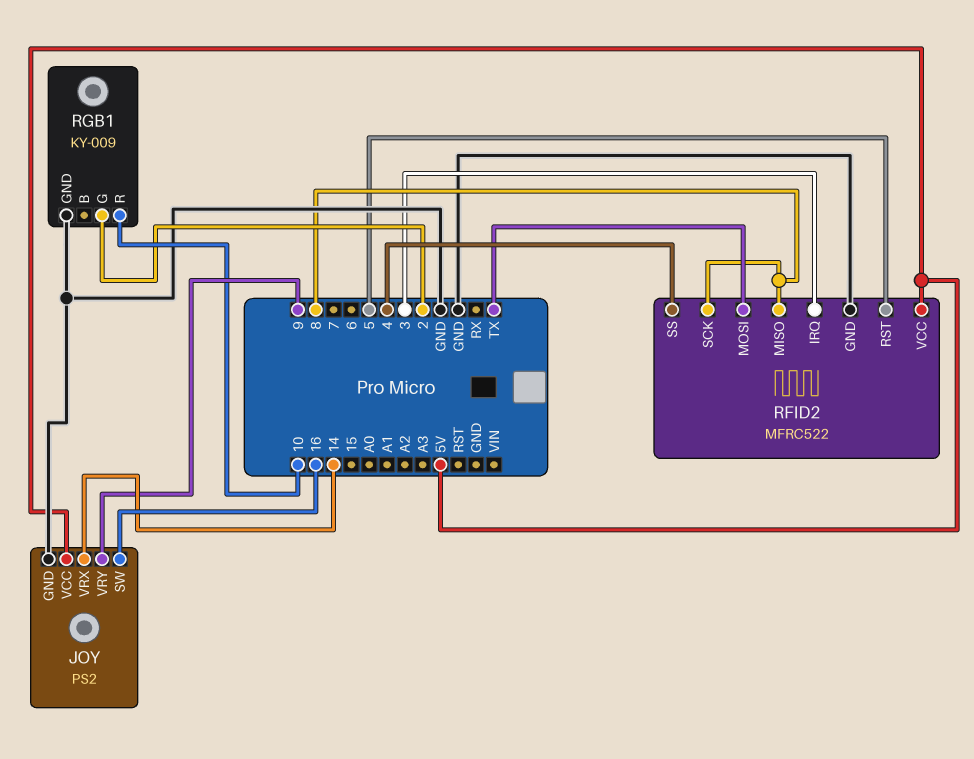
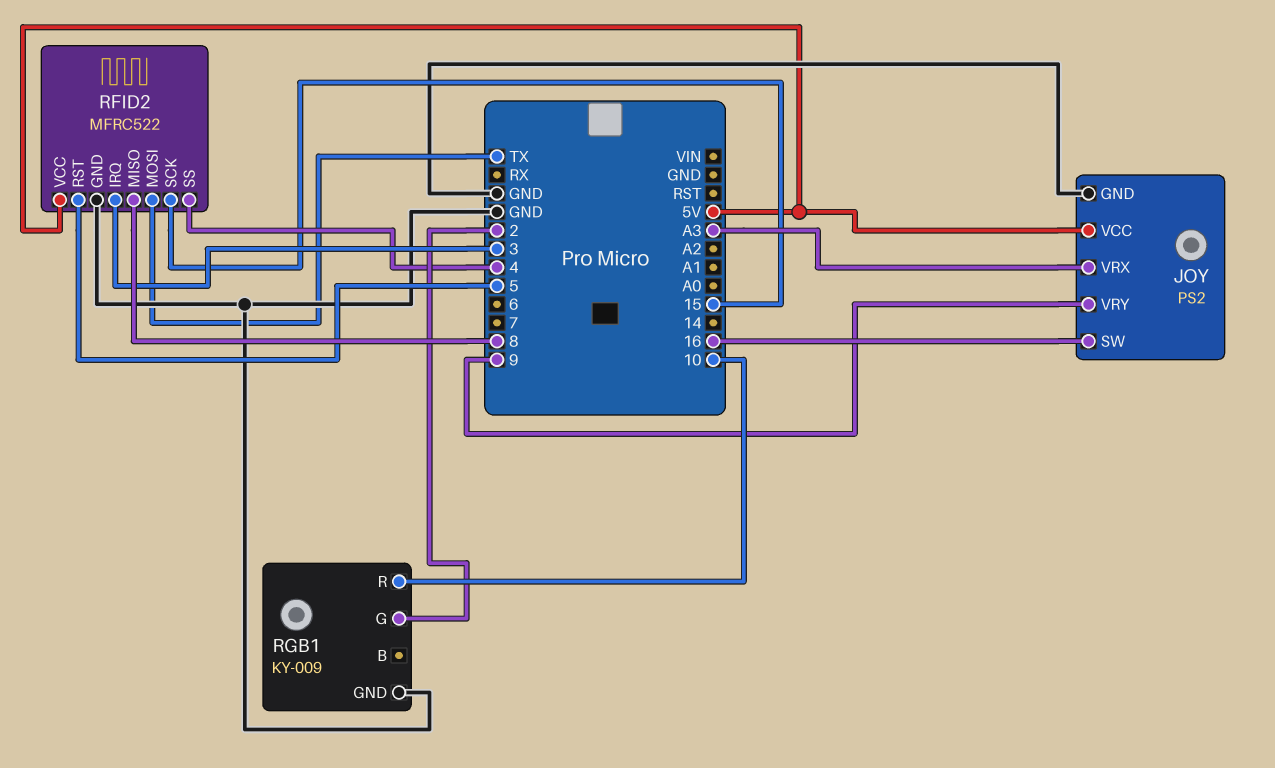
JOY pin VRX: 14 -> A3
RFID2 pin SCK: 8 -> 15

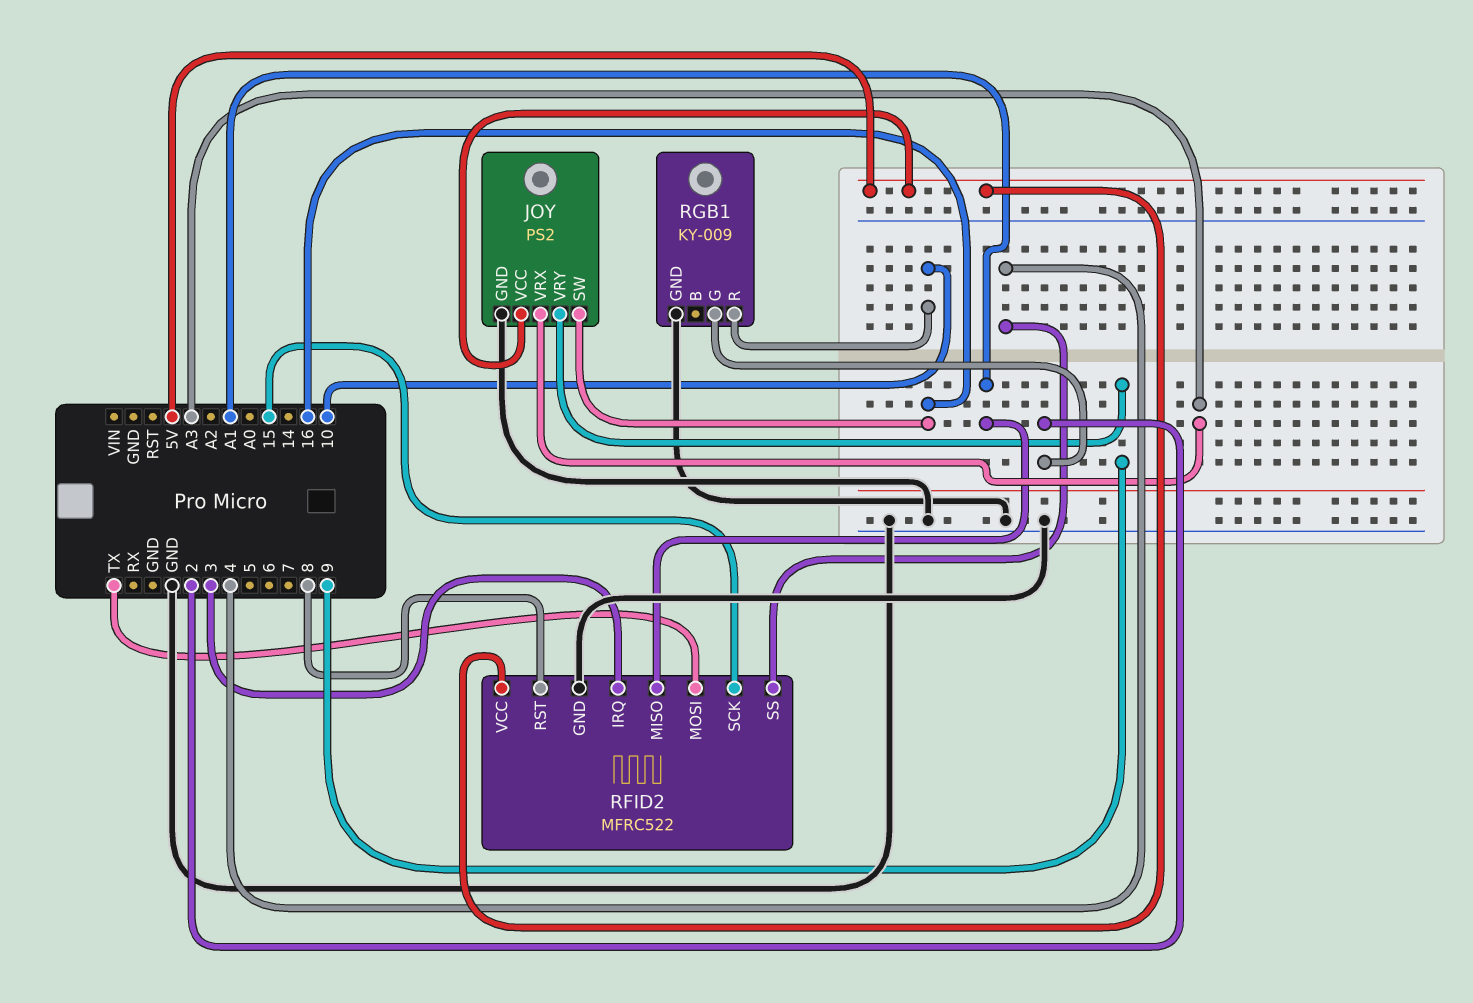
RFID2 pin MISO: 8 -> A1
RFID2 pin RST: 5 -> 8

